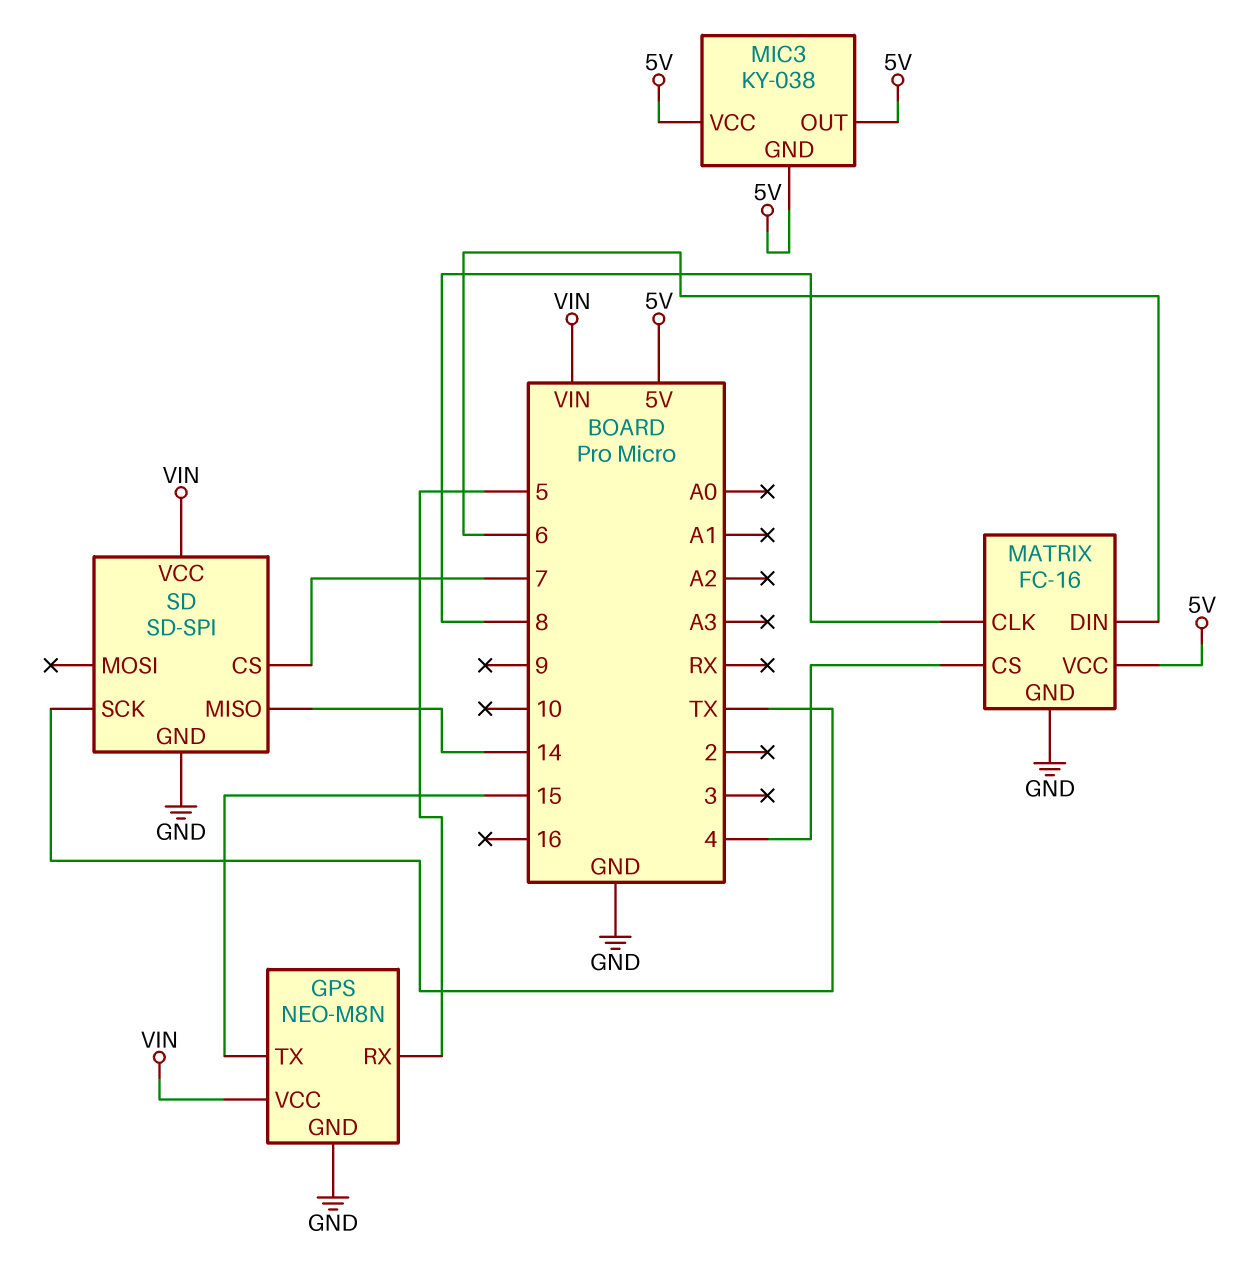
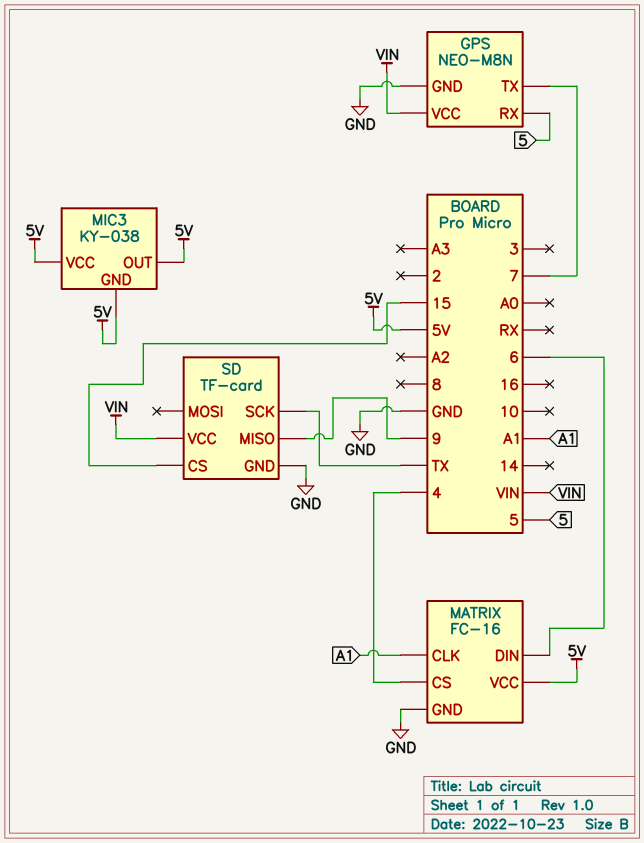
GPS pin TX: 15 -> 7
MATRIX pin CLK: 8 -> A1
SD: SD-SPI -> TF-card
SD pin CS: 7 -> 15
SD pin MISO: 14 -> 9

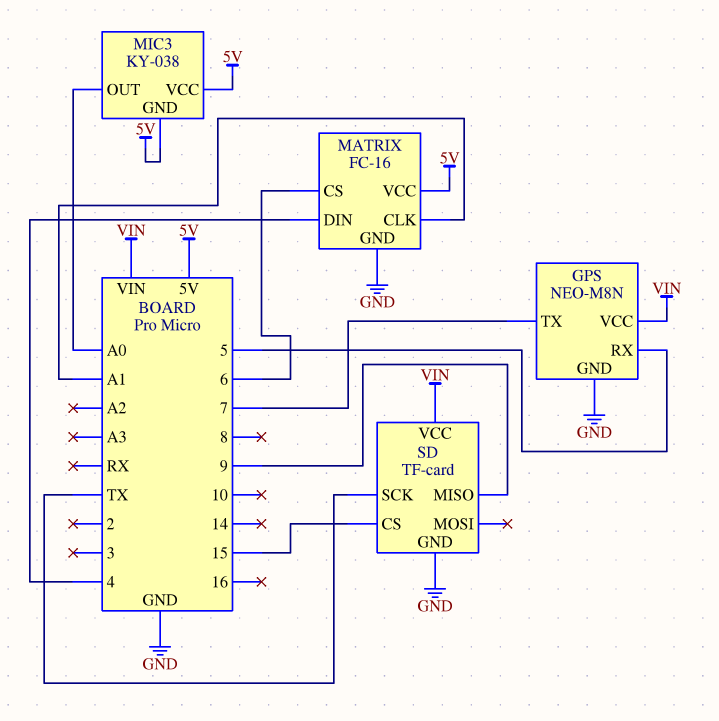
MATRIX pin CS: 4 -> 6
MATRIX pin DIN: 6 -> 4
MIC3 pin OUT: 5V -> A0

